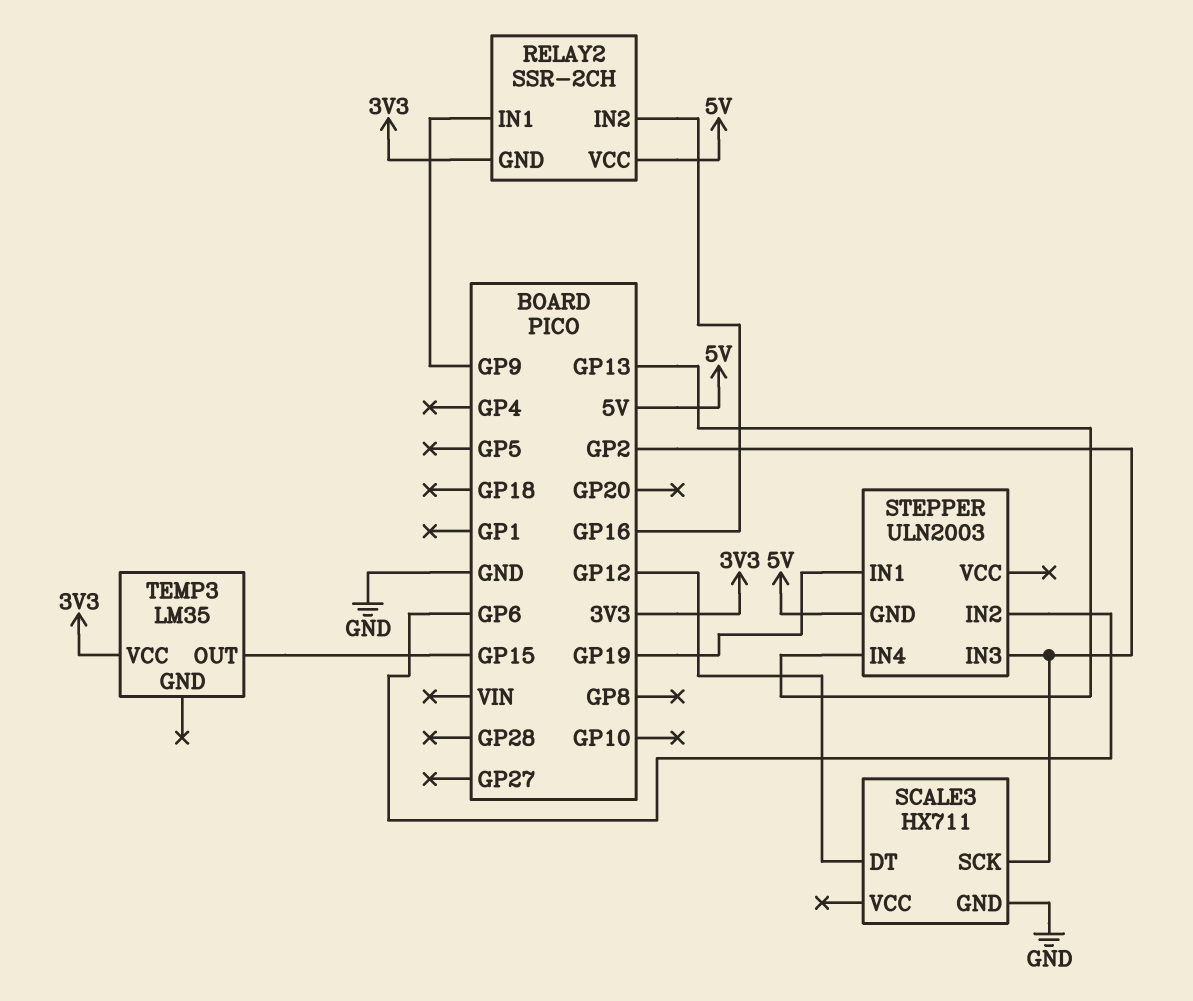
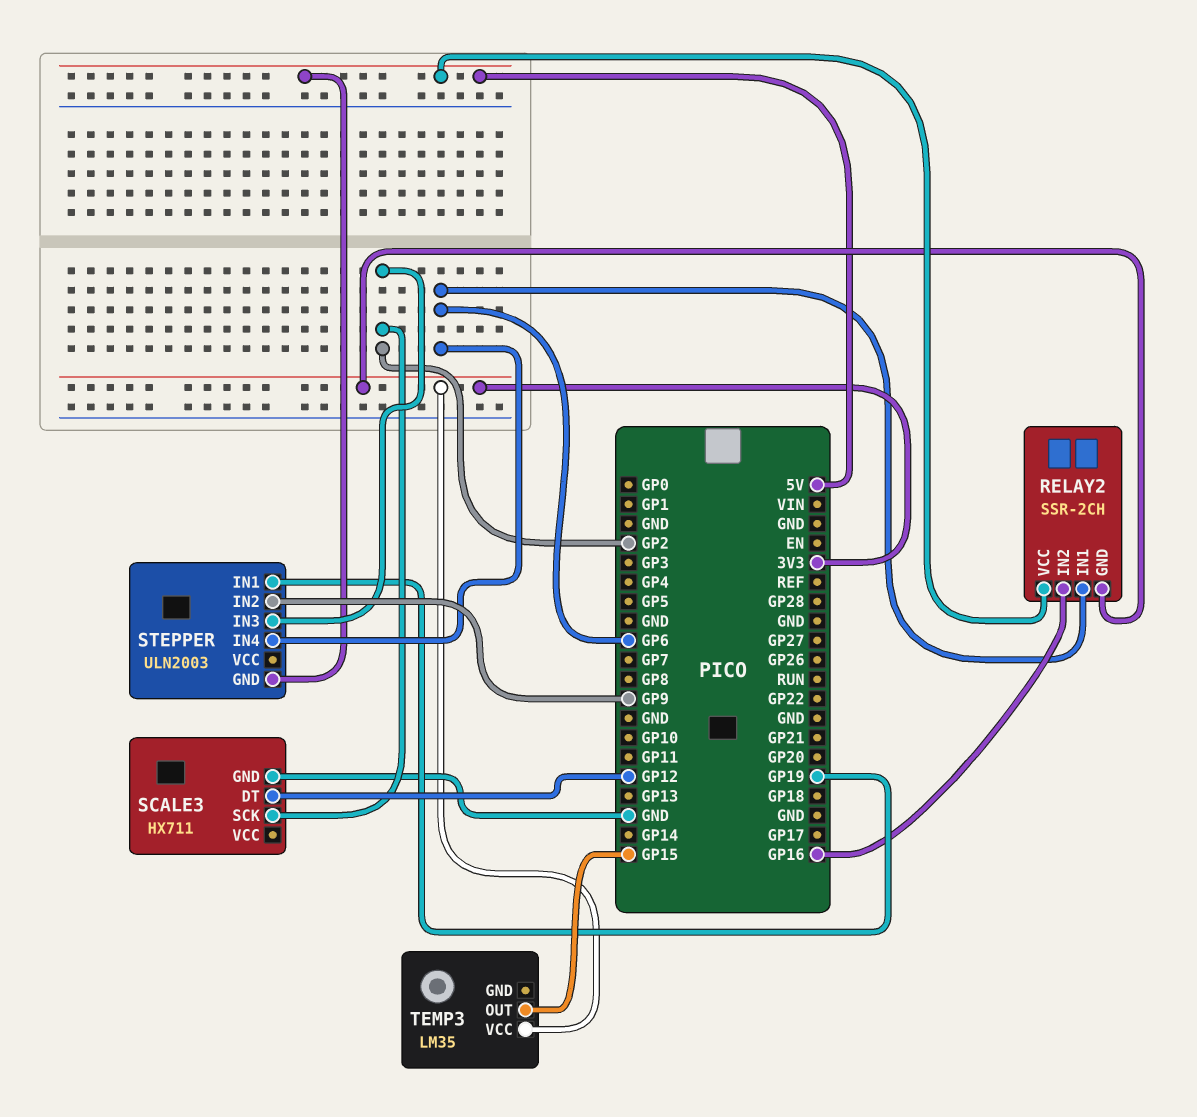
RELAY2 pin IN1: GP9 -> GP6
STEPPER pin IN2: GP6 -> GP9
STEPPER pin IN4: GP13 -> GP6

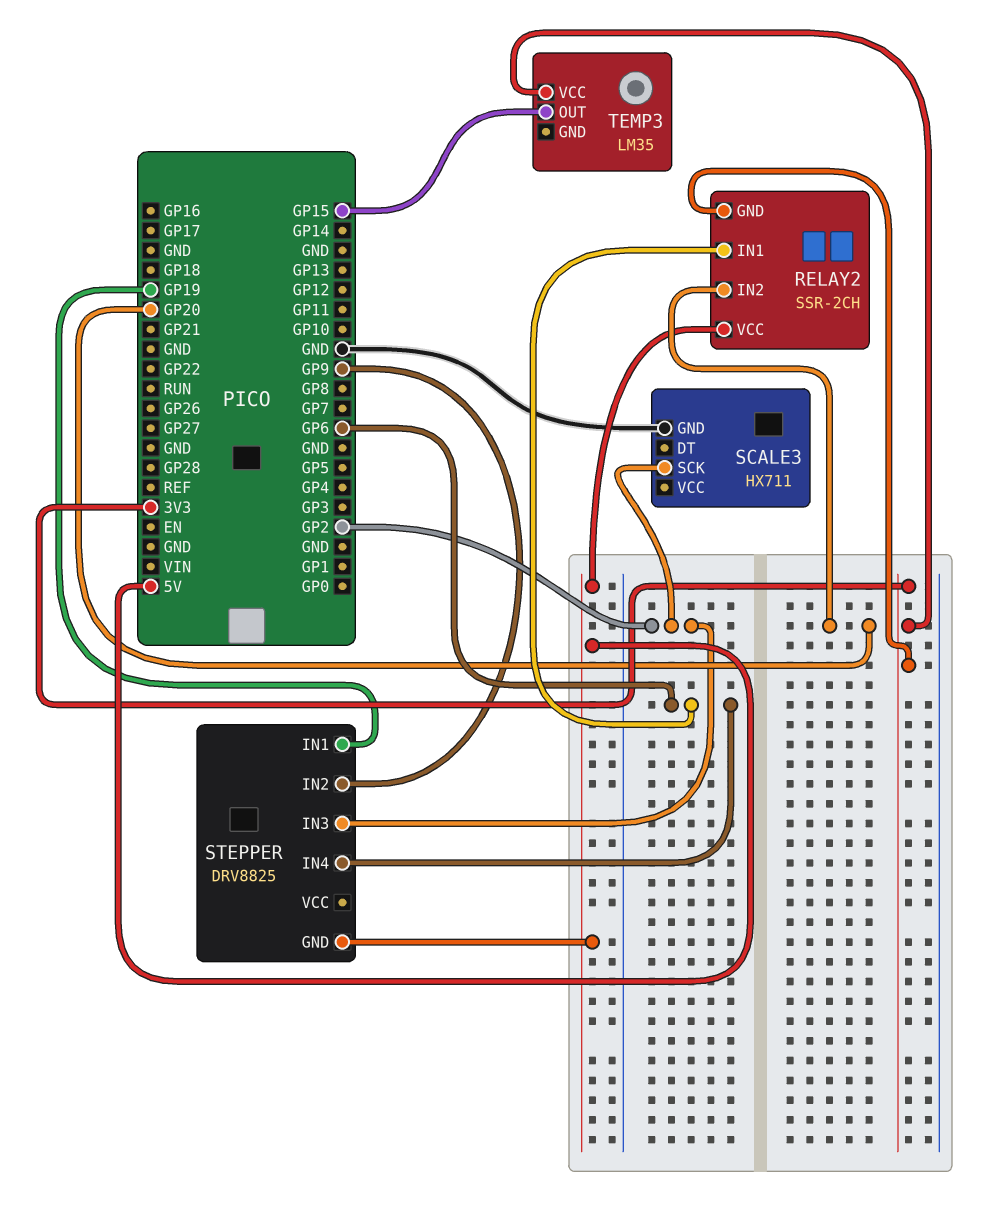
RELAY2 pin IN2: GP16 -> GP20
SCALE3 pin DT: GP12 -> none
STEPPER: ULN2003 -> DRV8825

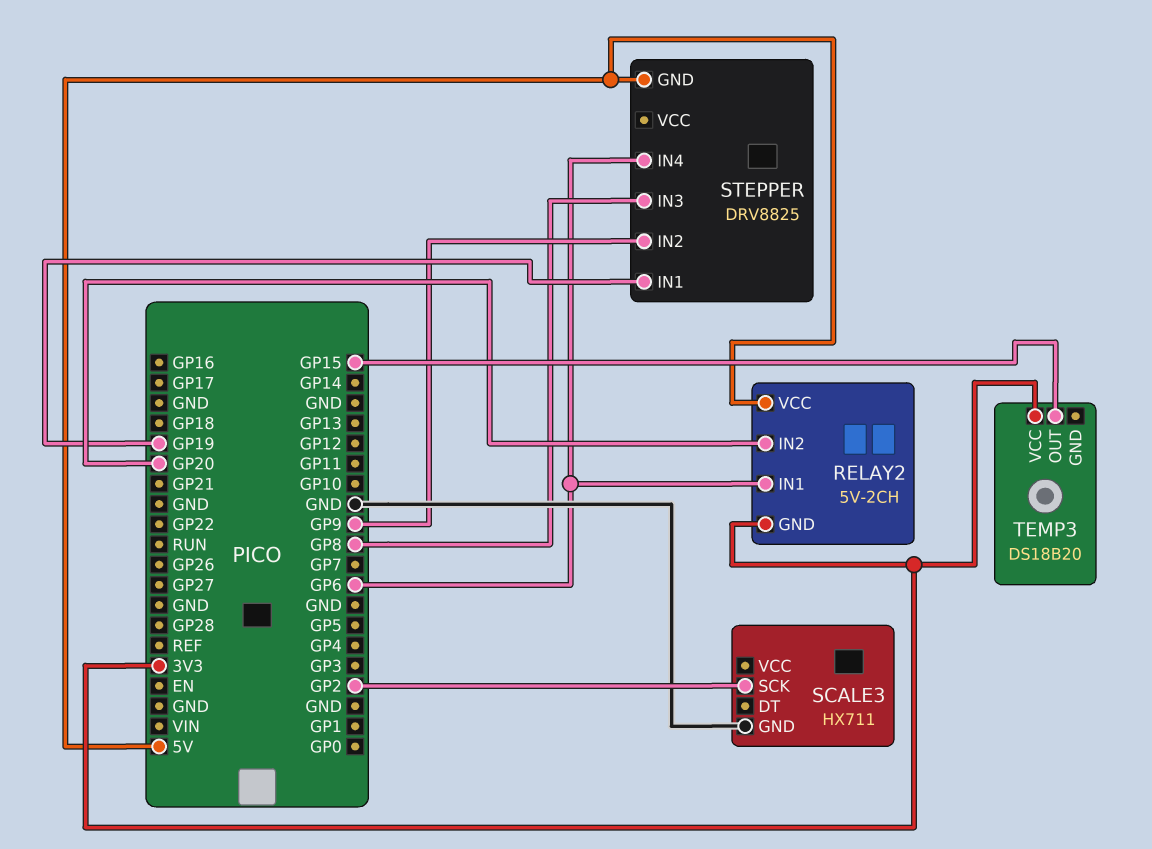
RELAY2: SSR-2CH -> 5V-2CH
STEPPER pin IN3: GP2 -> GP8
TEMP3: LM35 -> DS18B20

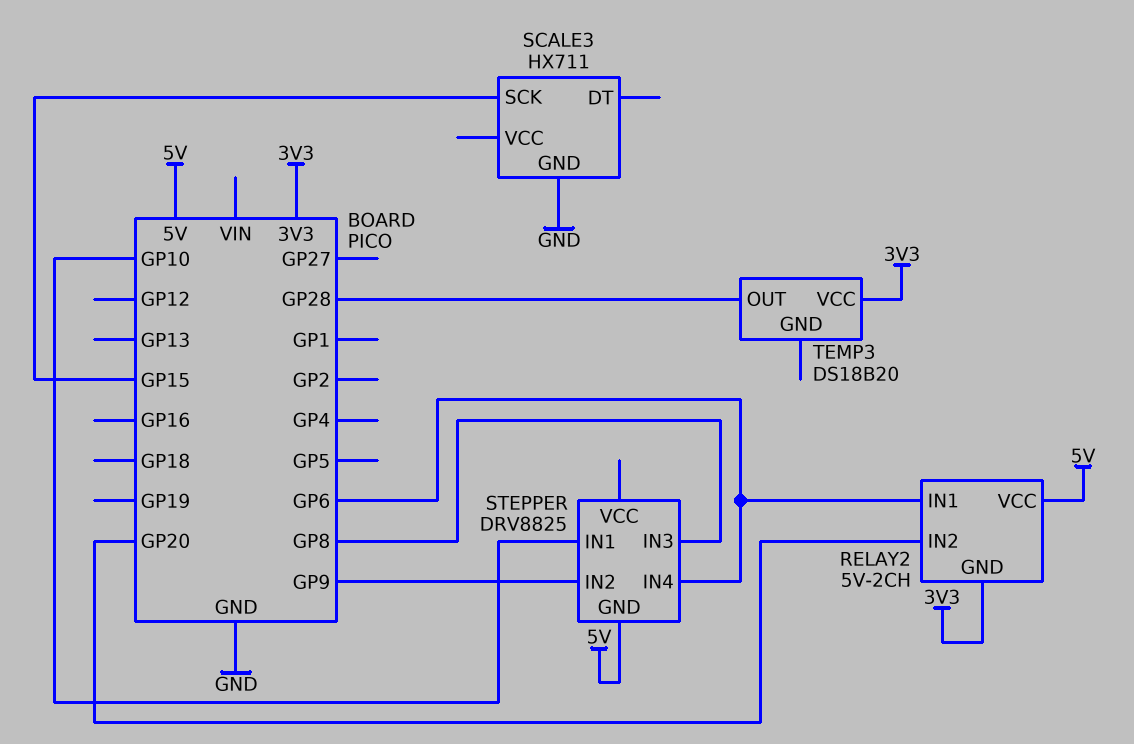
SCALE3 pin SCK: GP2 -> GP15
STEPPER pin IN1: GP19 -> GP10
TEMP3 pin OUT: GP15 -> GP28

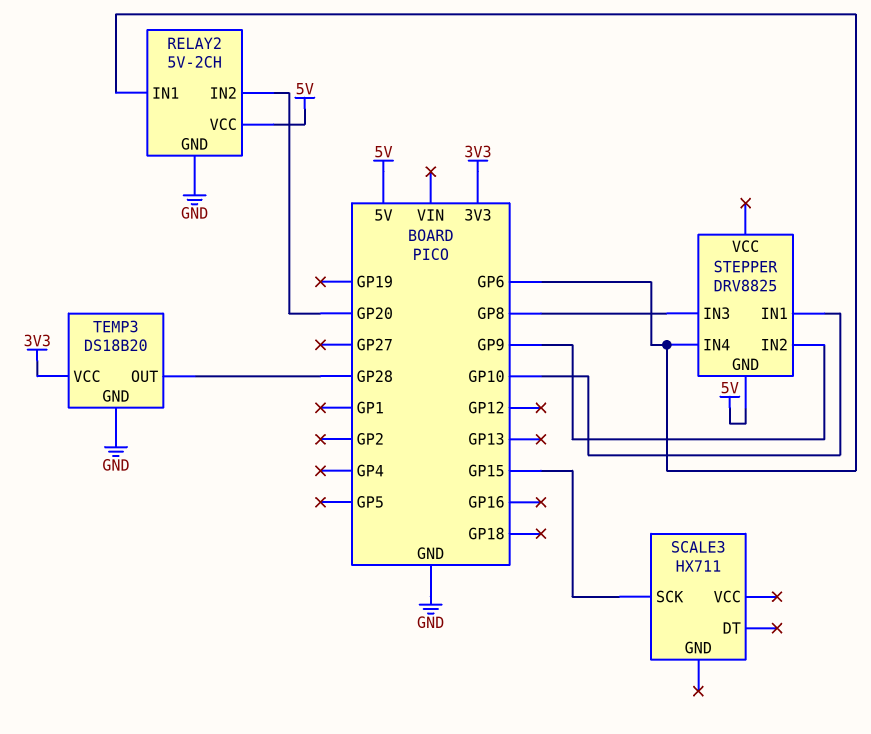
RELAY2 pin GND: 3V3 -> GND
SCALE3 pin GND: GND -> none
TEMP3 pin GND: none -> GND

